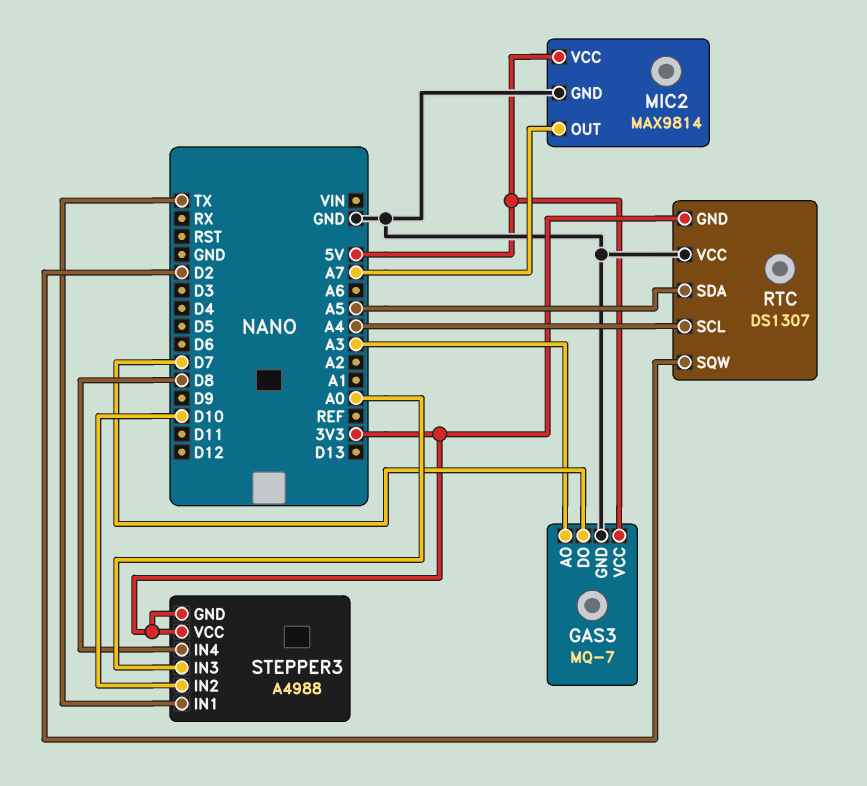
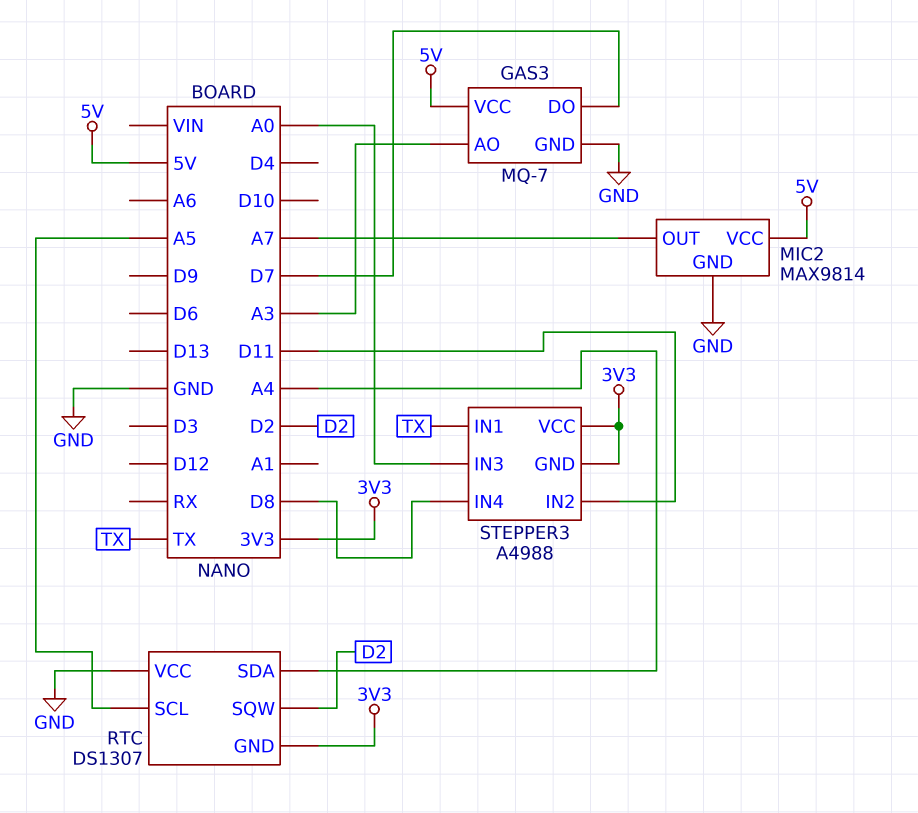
RTC pin SCL: A4 -> A5
RTC pin SDA: A5 -> A4
STEPPER3 pin IN2: D10 -> D11

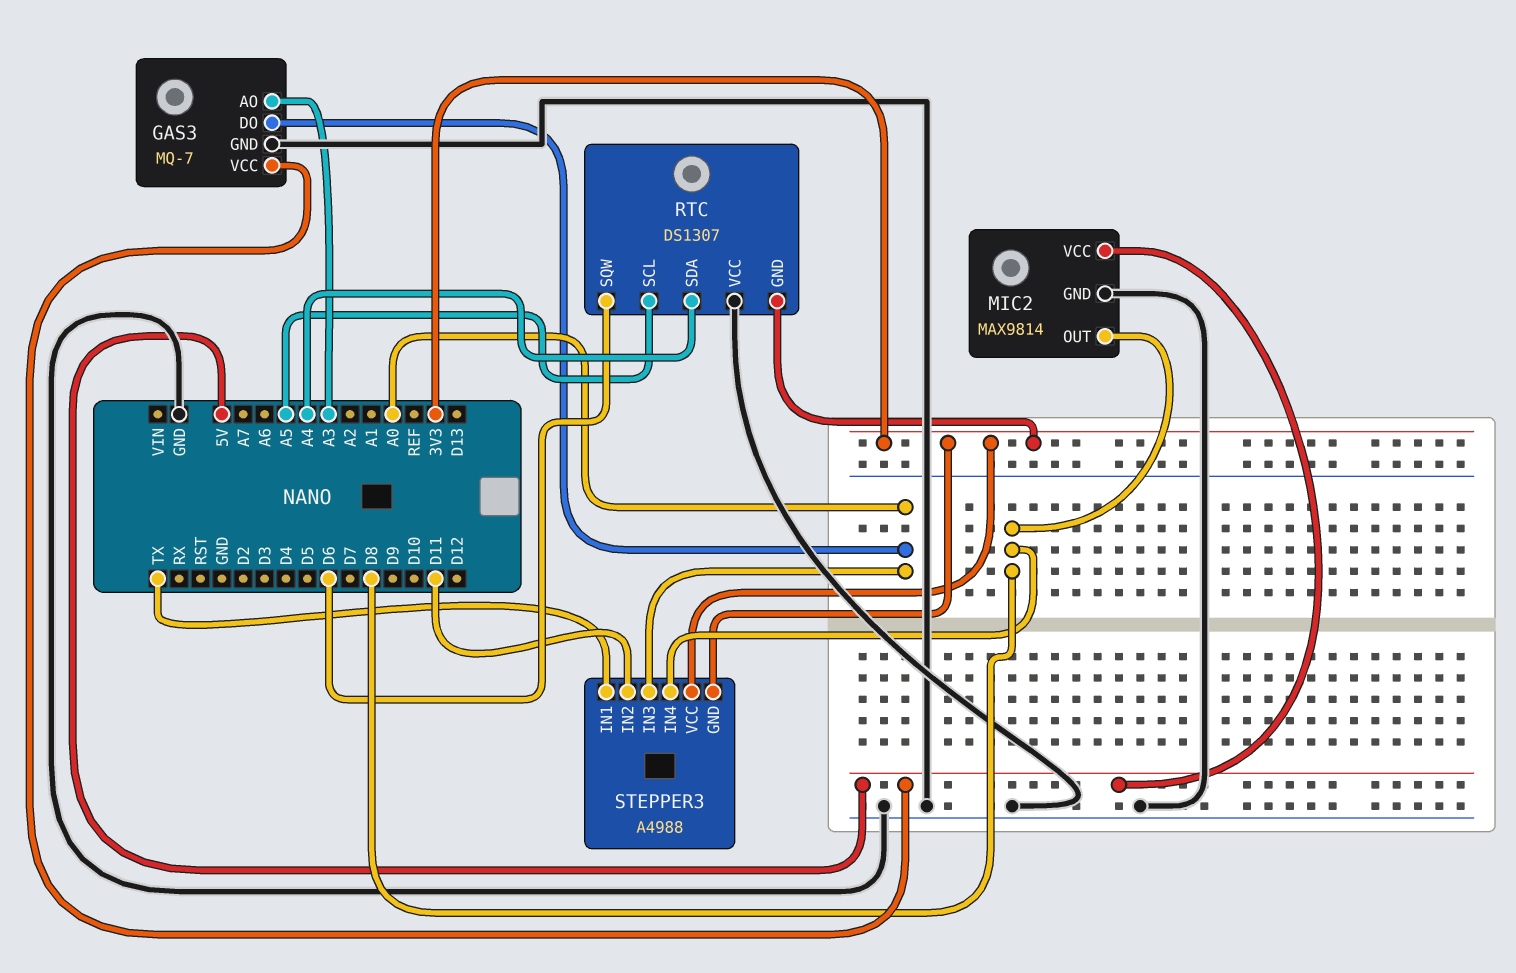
GAS3 pin DO: D7 -> A0
MIC2 pin OUT: A7 -> D8
RTC pin SQW: D2 -> D6

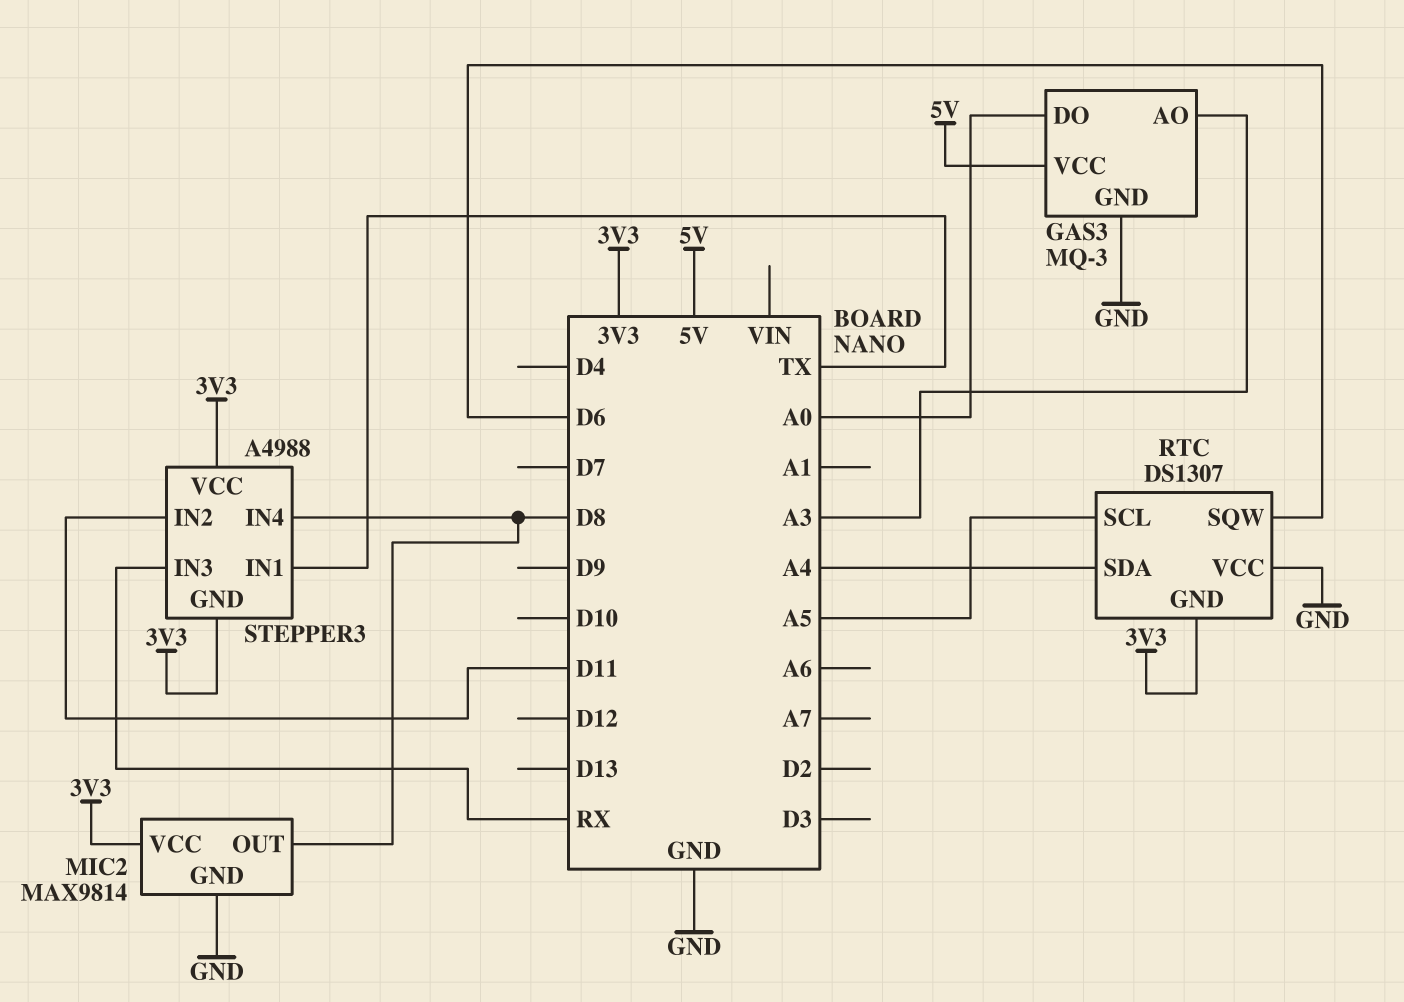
GAS3: MQ-7 -> MQ-3
MIC2 pin VCC: 5V -> 3V3
STEPPER3 pin IN3: A0 -> RX

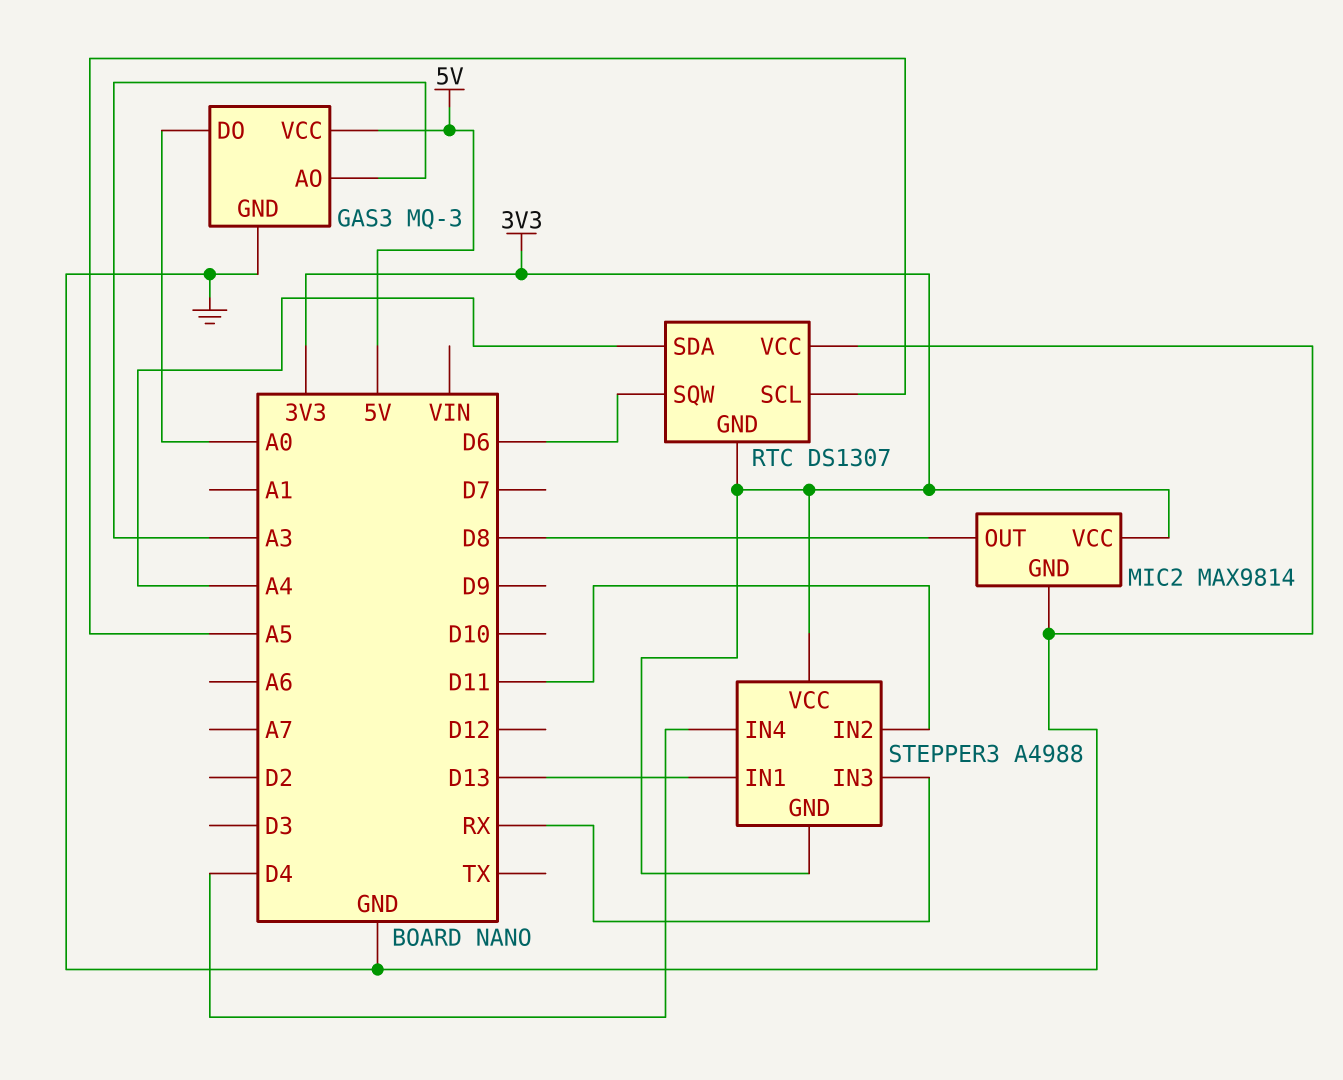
STEPPER3 pin IN1: TX -> D13
STEPPER3 pin IN4: D8 -> D4

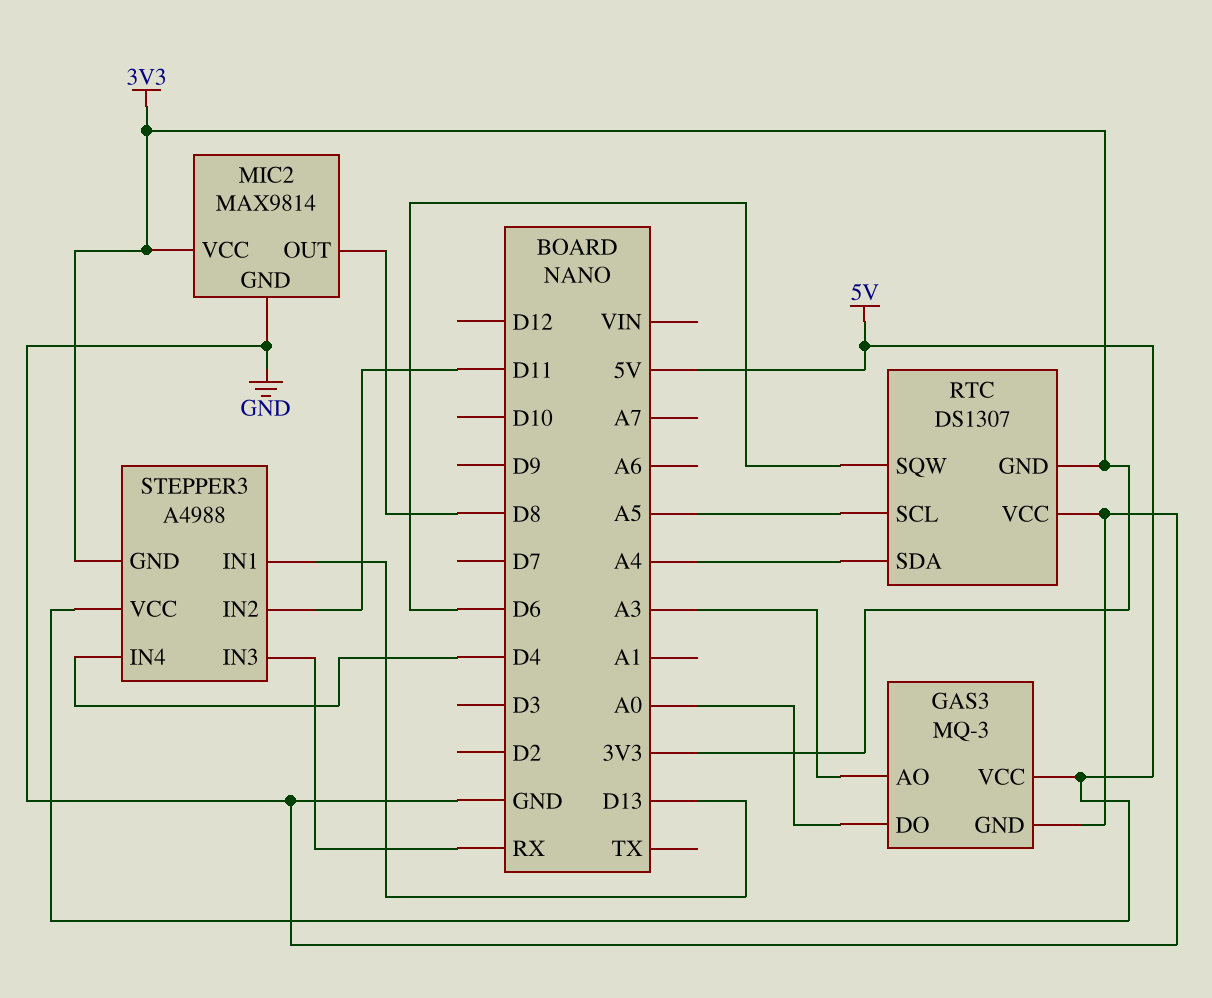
STEPPER3 pin VCC: 3V3 -> 5V

